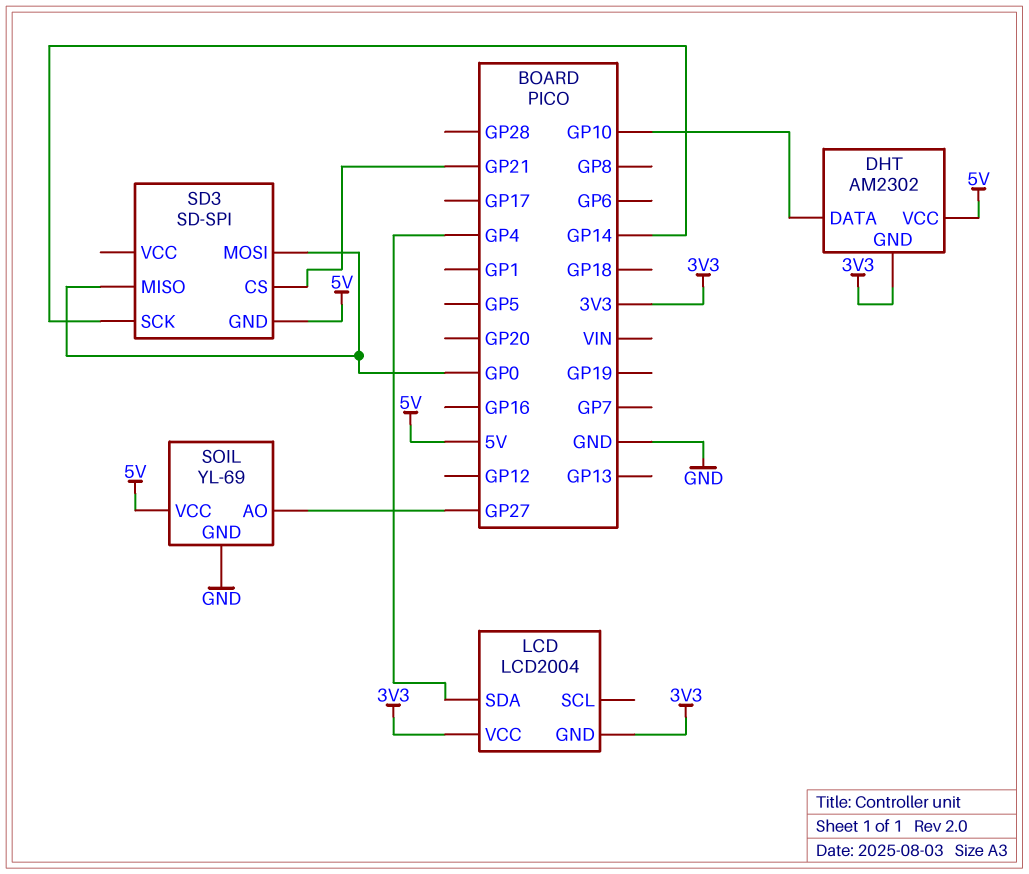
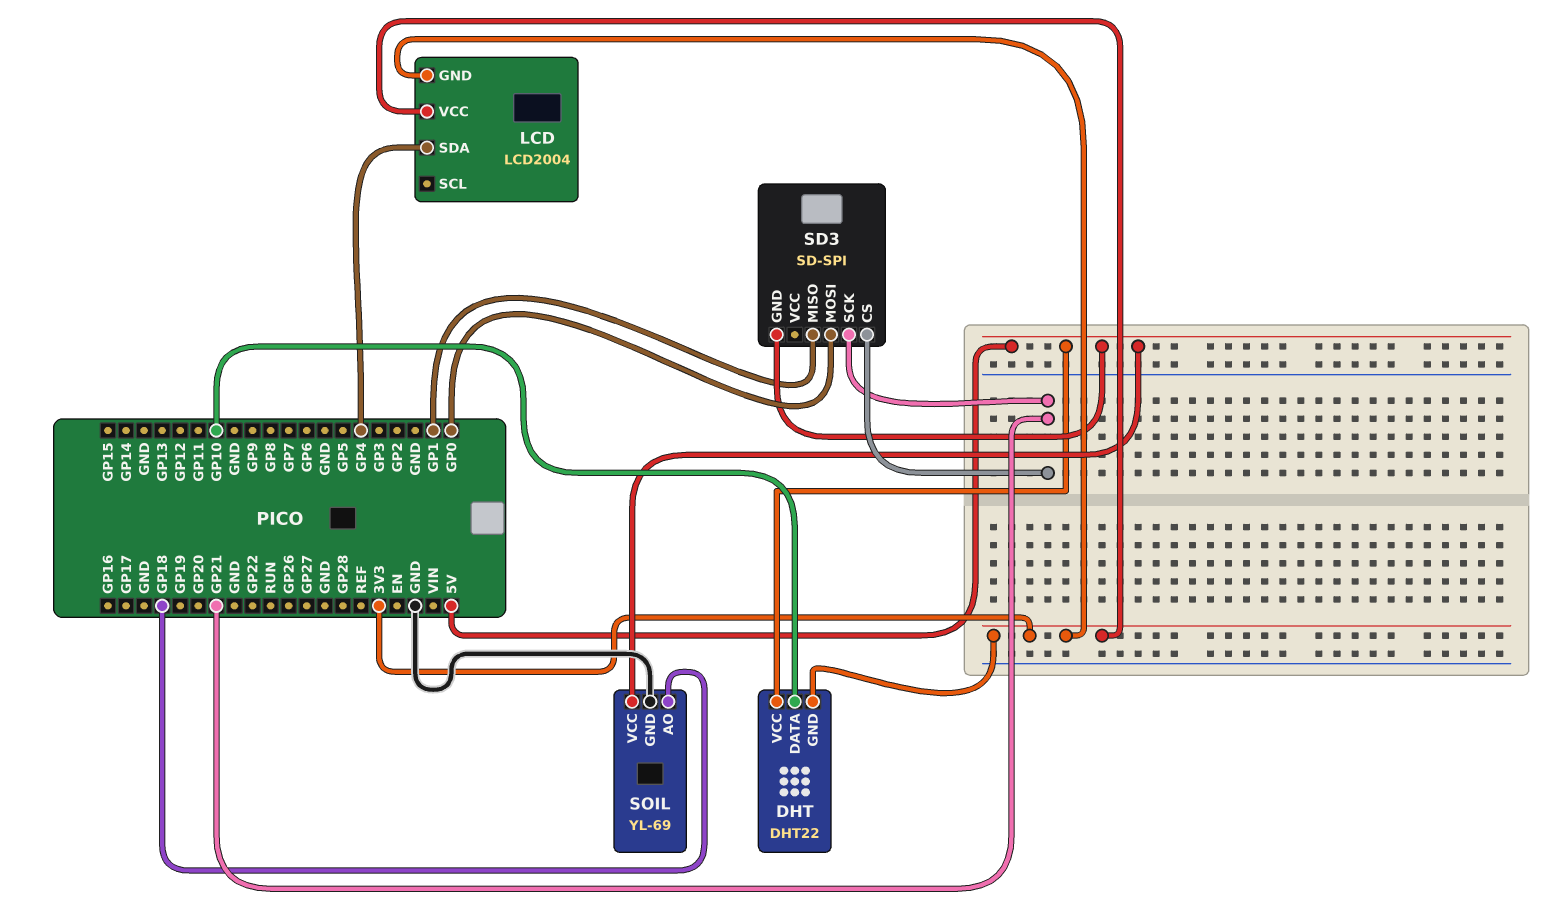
DHT: AM2302 -> DHT22
SD3 pin MISO: GP0 -> GP1
SD3 pin SCK: GP14 -> GP21
SOIL pin AO: GP27 -> GP18

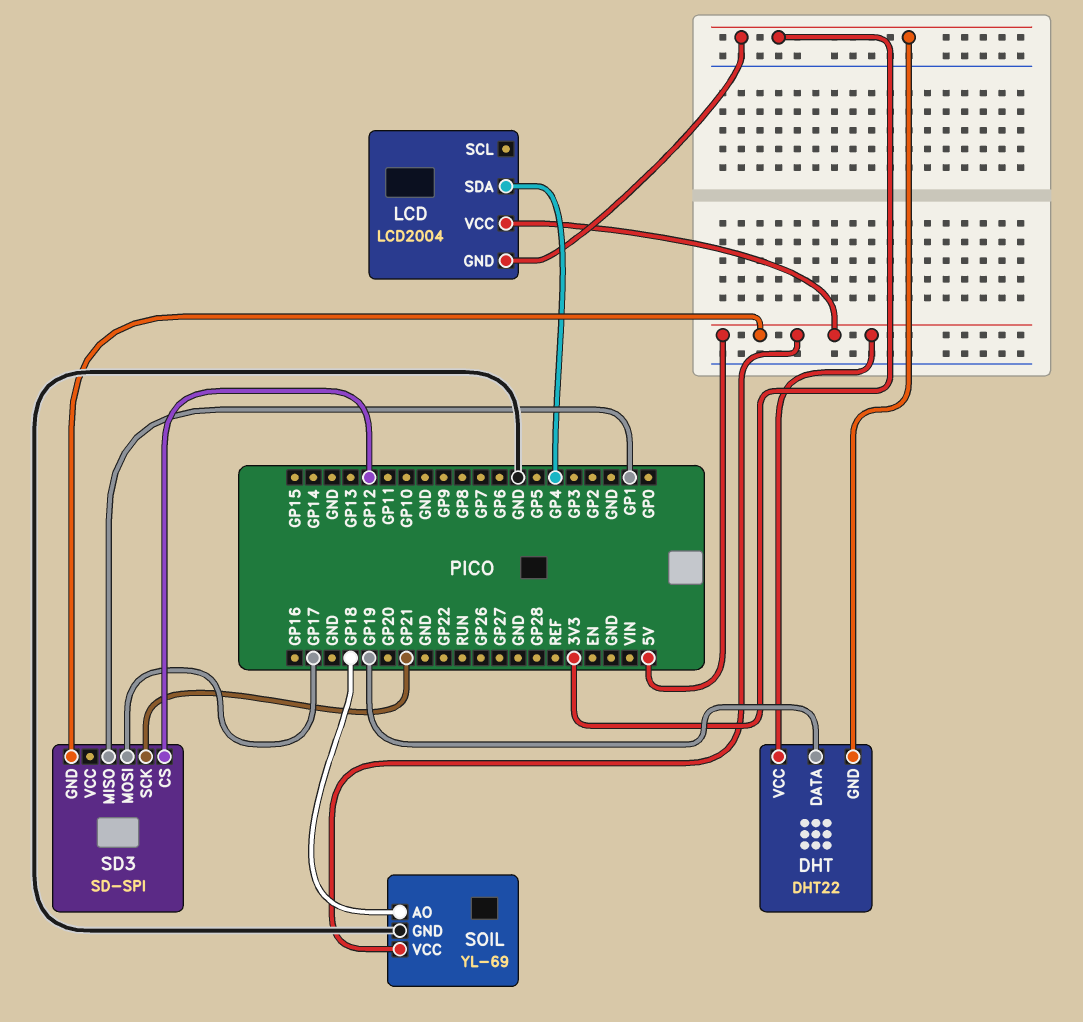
DHT pin DATA: GP10 -> GP19
LCD pin VCC: 3V3 -> 5V
SD3 pin CS: GP21 -> GP12
SD3 pin MOSI: GP0 -> GP17

